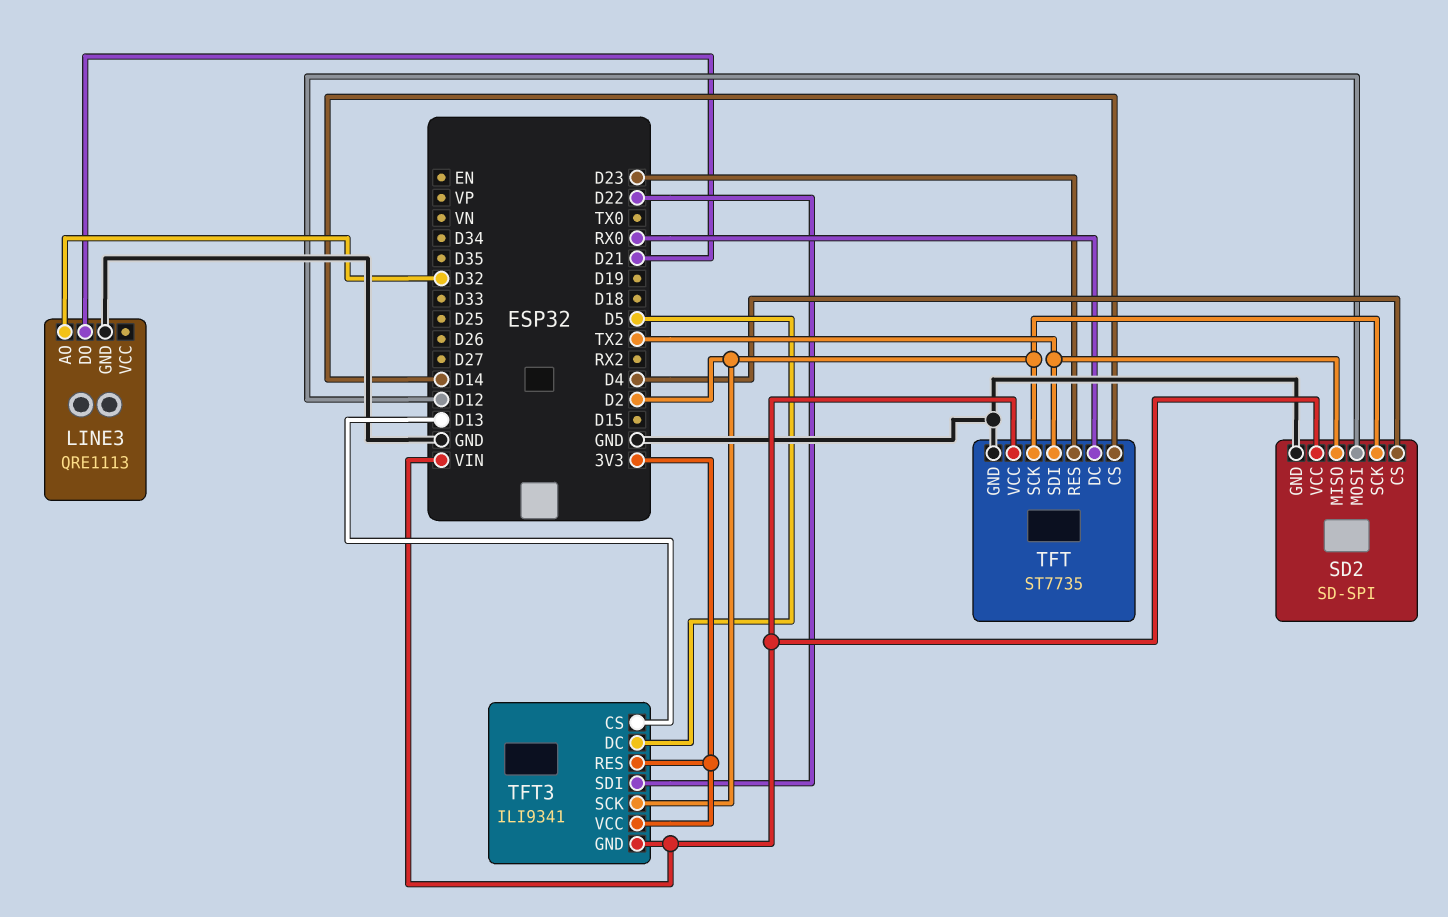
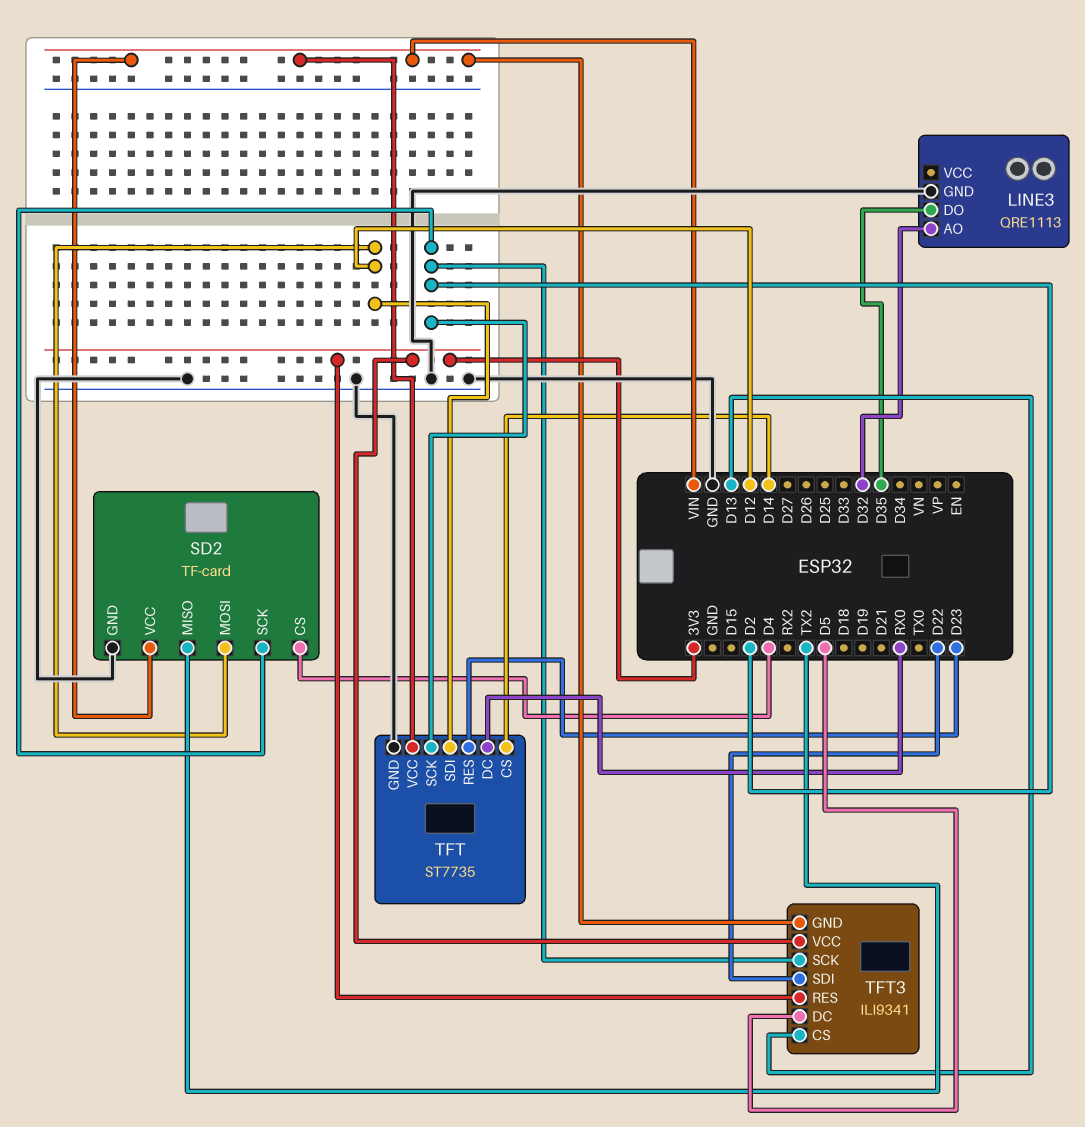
LINE3 pin DO: D21 -> D35
SD2: SD-SPI -> TF-card
TFT pin SDI: TX2 -> D12

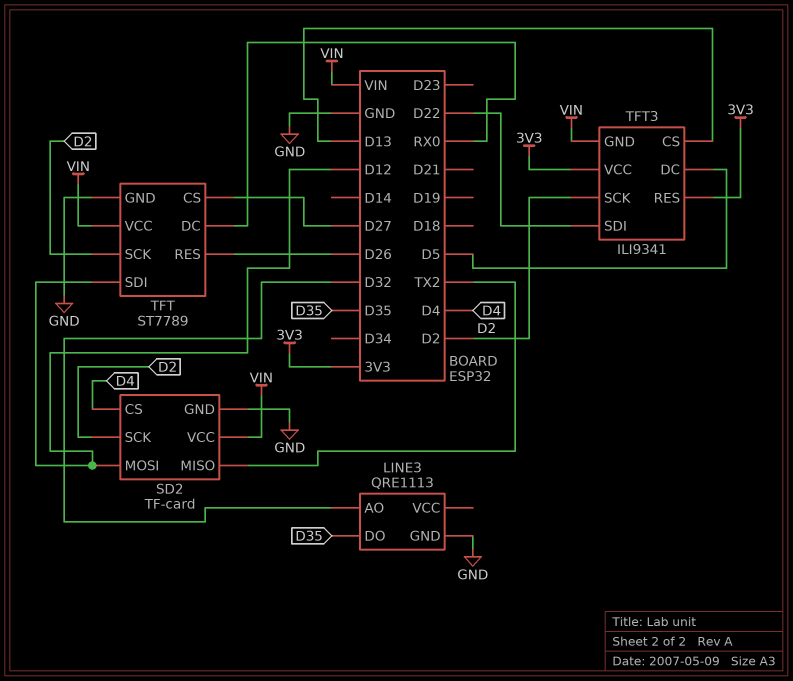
TFT: ST7735 -> ST7789
TFT pin CS: D14 -> D27
TFT pin RES: D23 -> D26

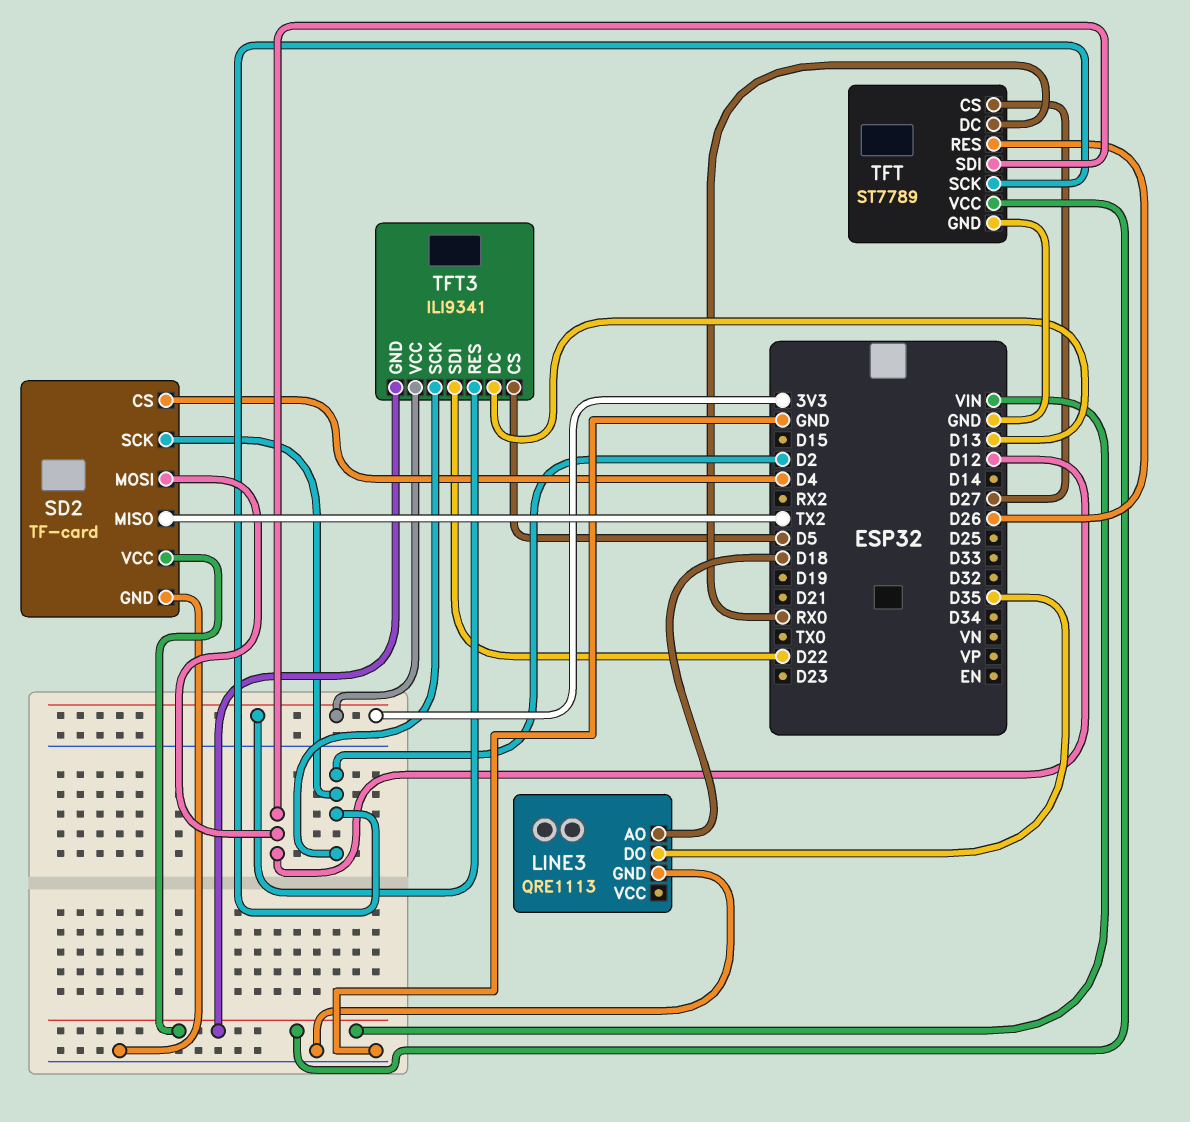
LINE3 pin AO: D32 -> D18
TFT3 pin CS: D13 -> D5
TFT3 pin DC: D5 -> D13

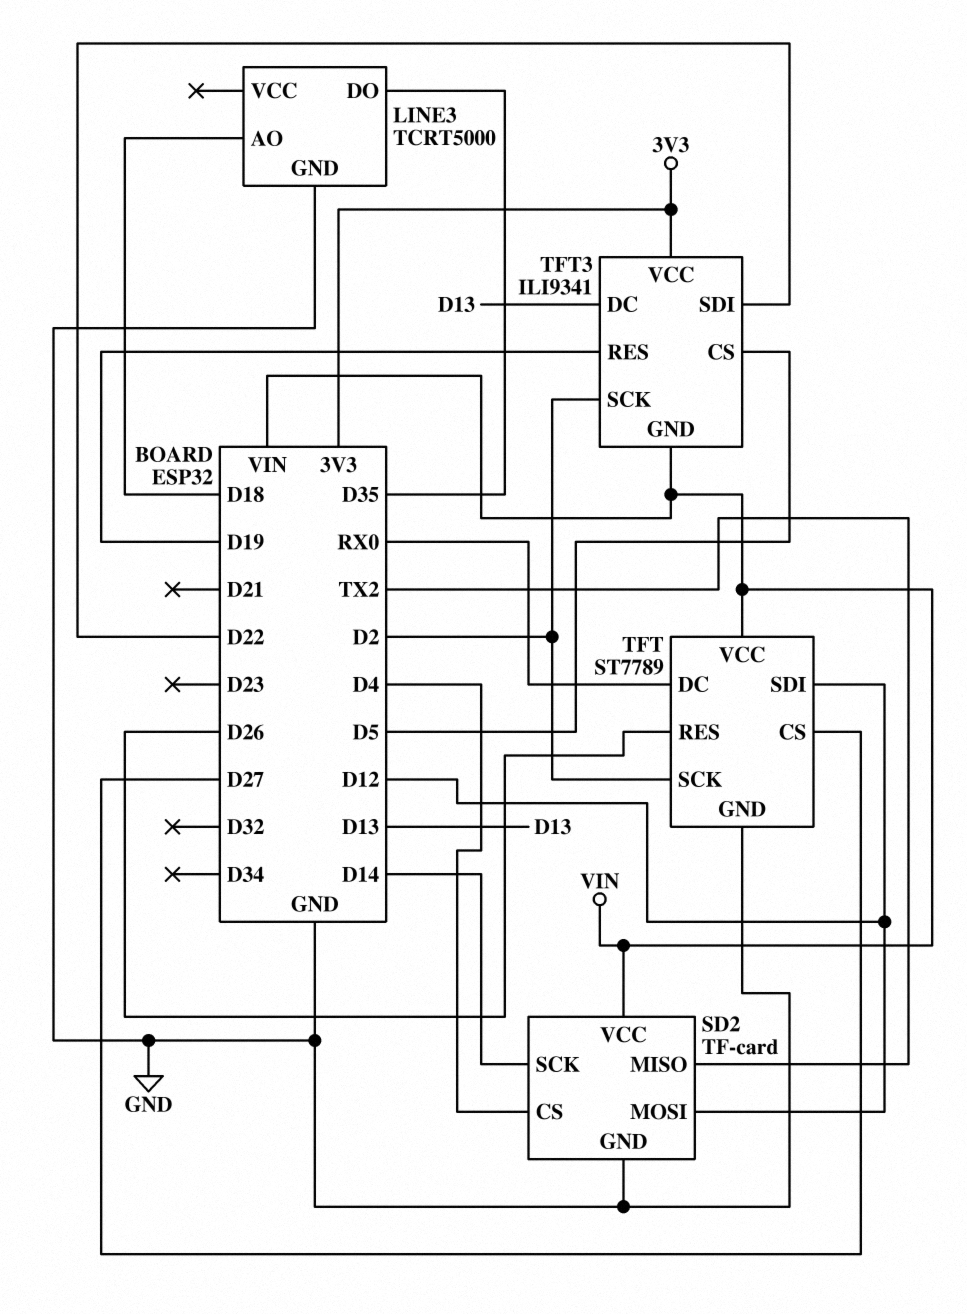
LINE3: QRE1113 -> TCRT5000
SD2 pin SCK: D2 -> D14
TFT3 pin RES: 3V3 -> D19

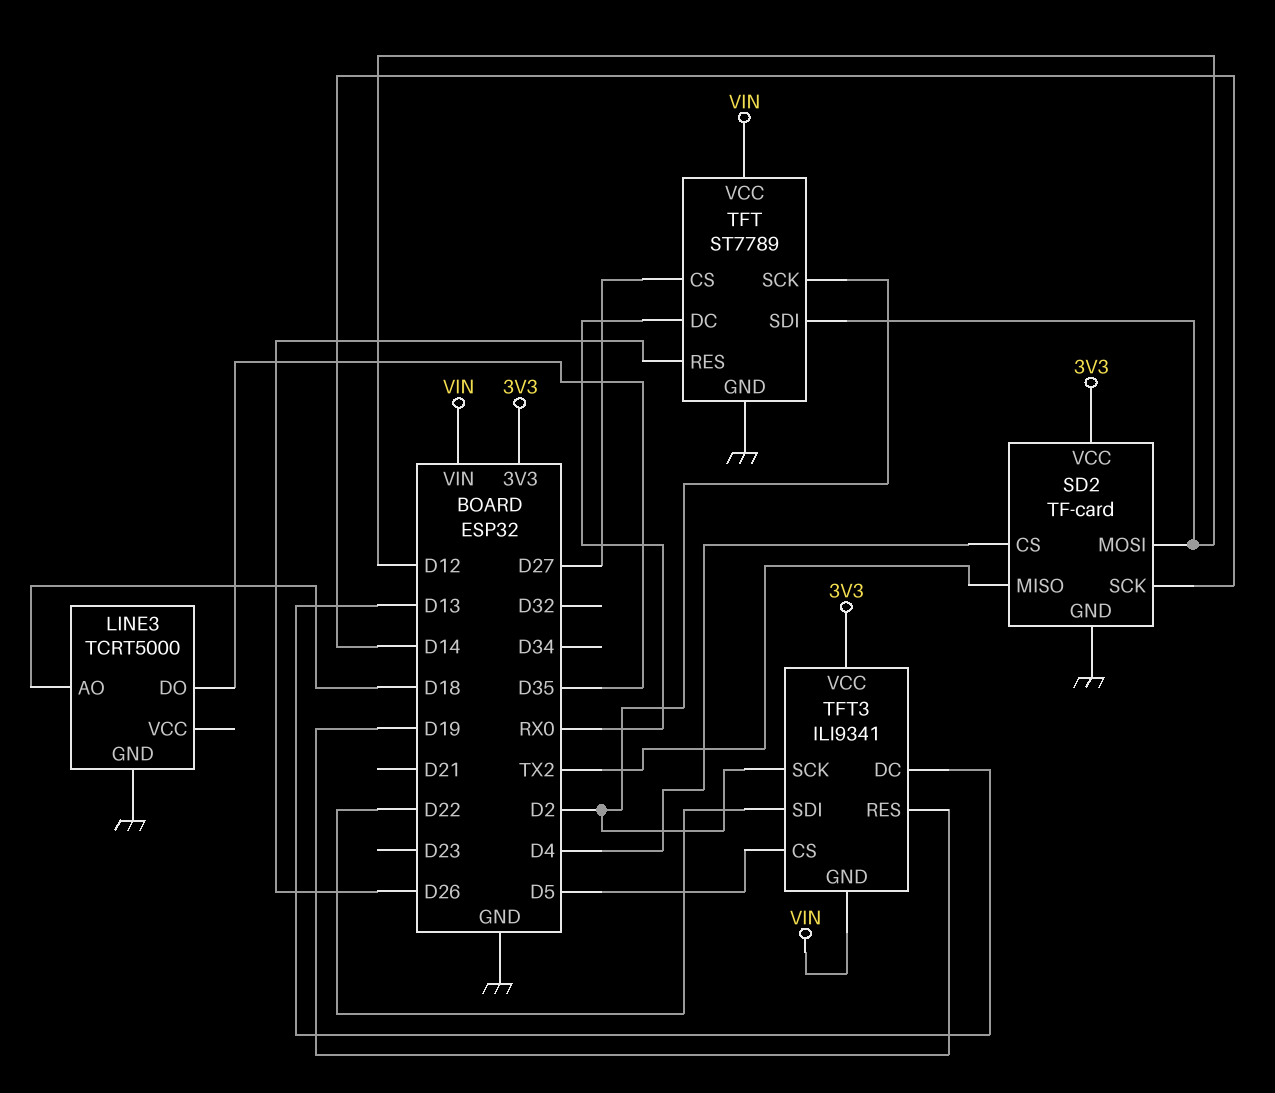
SD2 pin VCC: VIN -> 3V3

